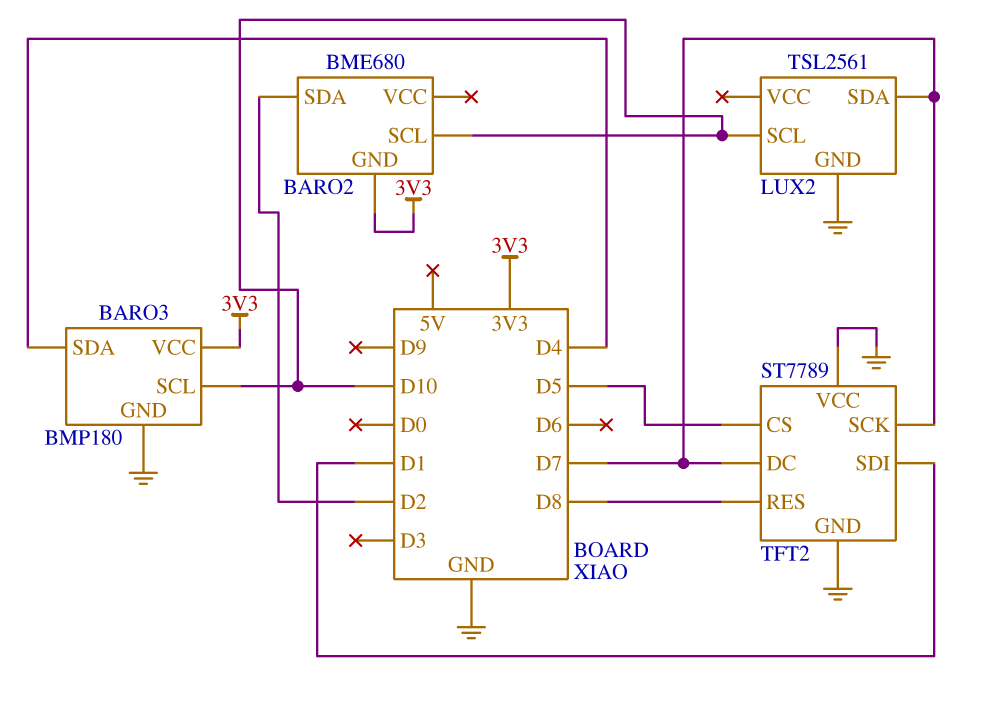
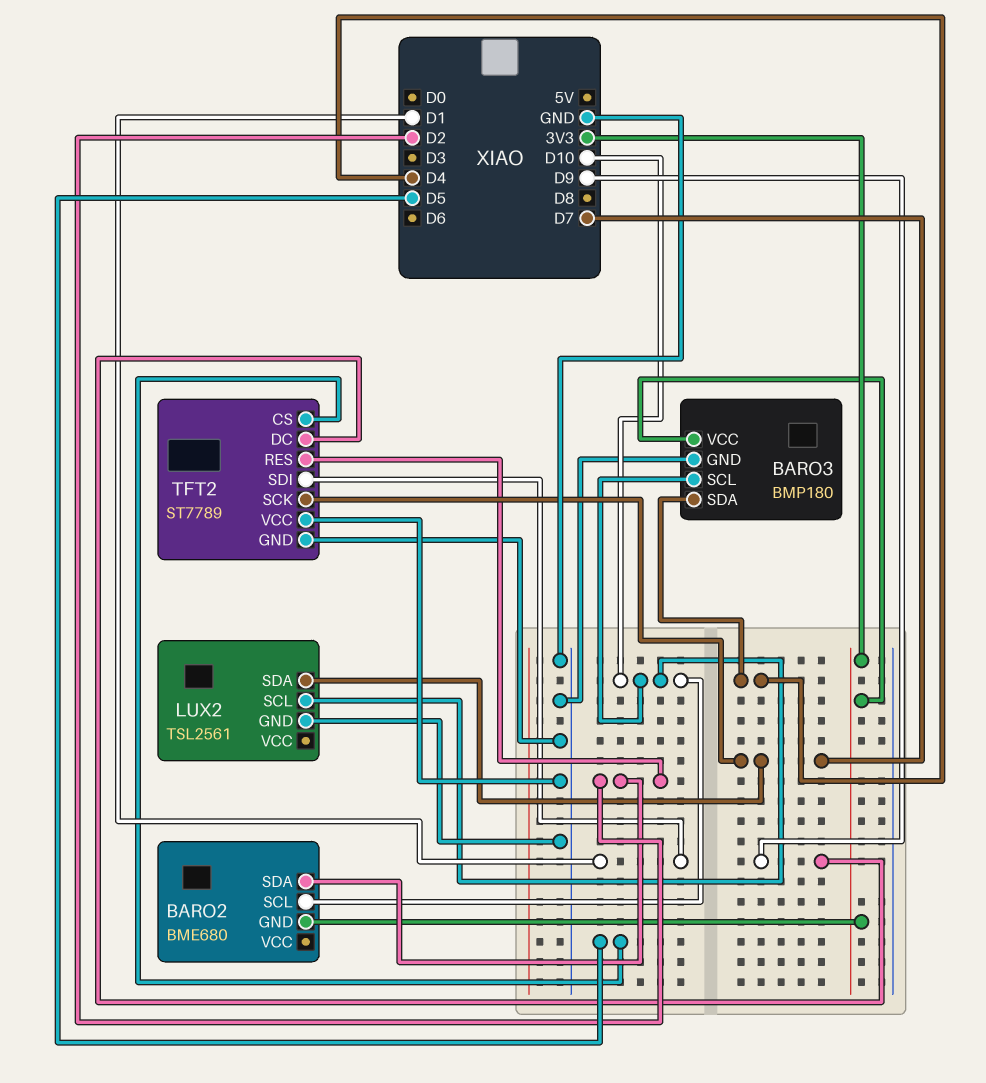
TFT2 pin DC: D7 -> D9
TFT2 pin RES: D8 -> D2

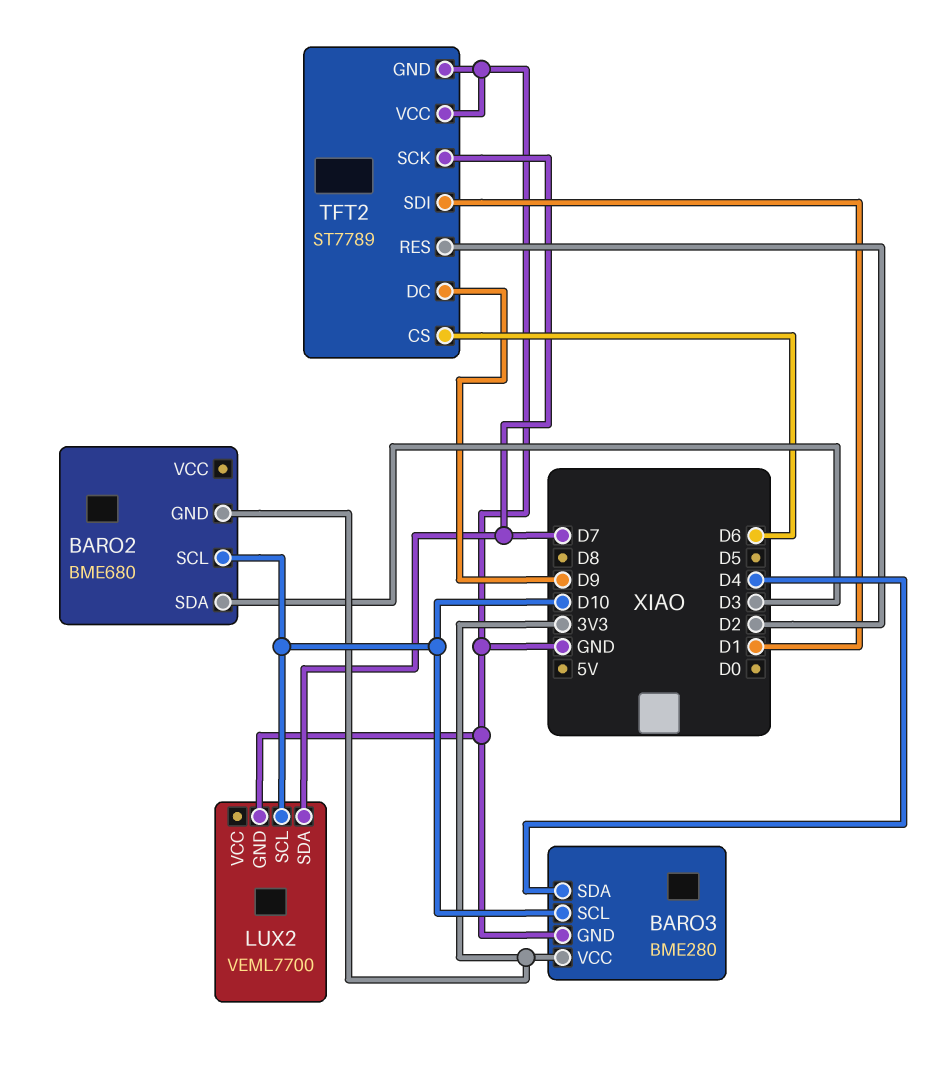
BARO2 pin SDA: D2 -> D3
BARO3: BMP180 -> BME280
LUX2: TSL2561 -> VEML7700
TFT2 pin CS: D5 -> D6

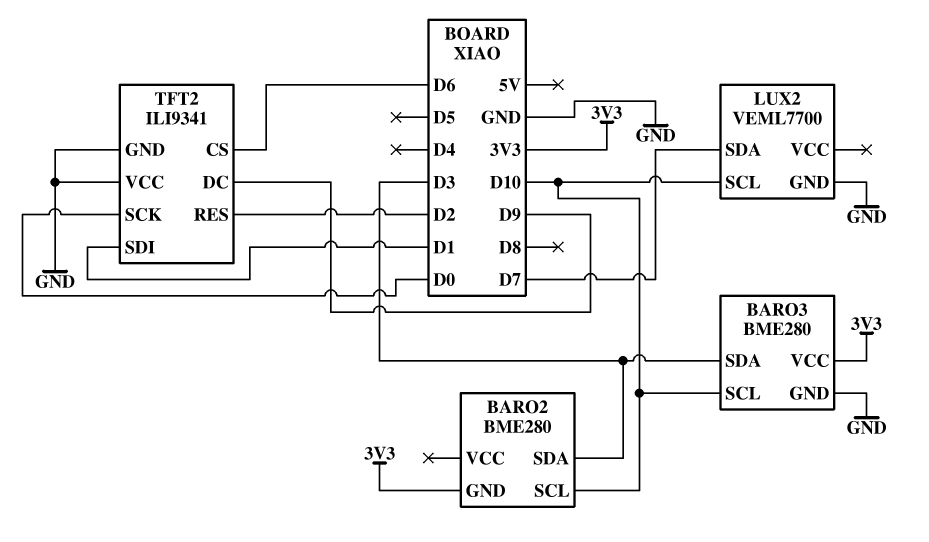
BARO2: BME680 -> BME280
BARO3 pin SDA: D4 -> D3
TFT2: ST7789 -> ILI9341
TFT2 pin SCK: D7 -> D0

